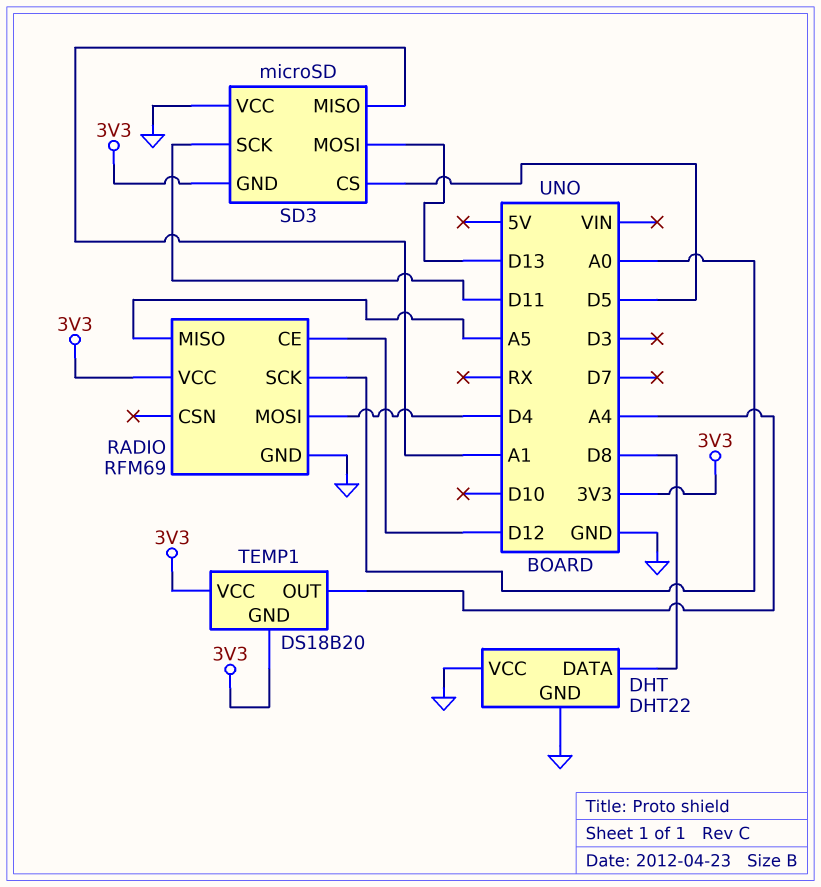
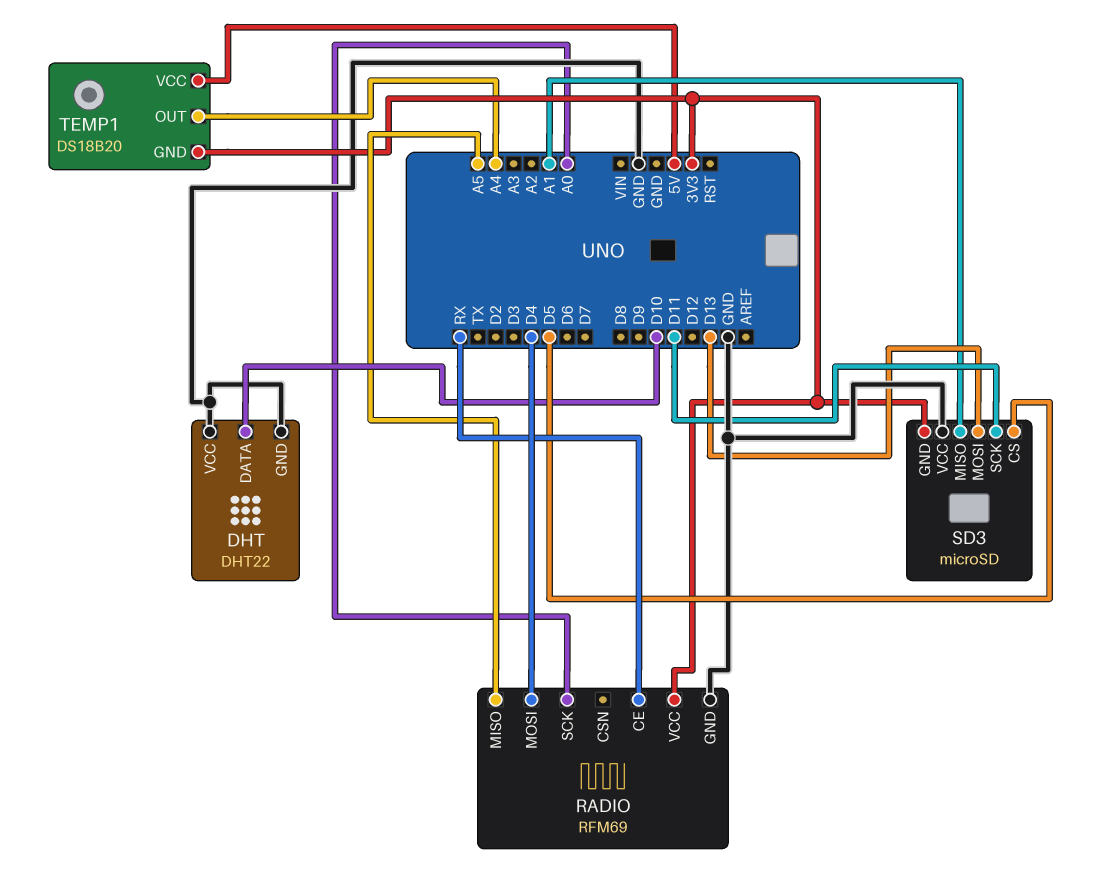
DHT pin DATA: D8 -> D10
RADIO pin CE: D12 -> RX
TEMP1 pin VCC: 3V3 -> 5V

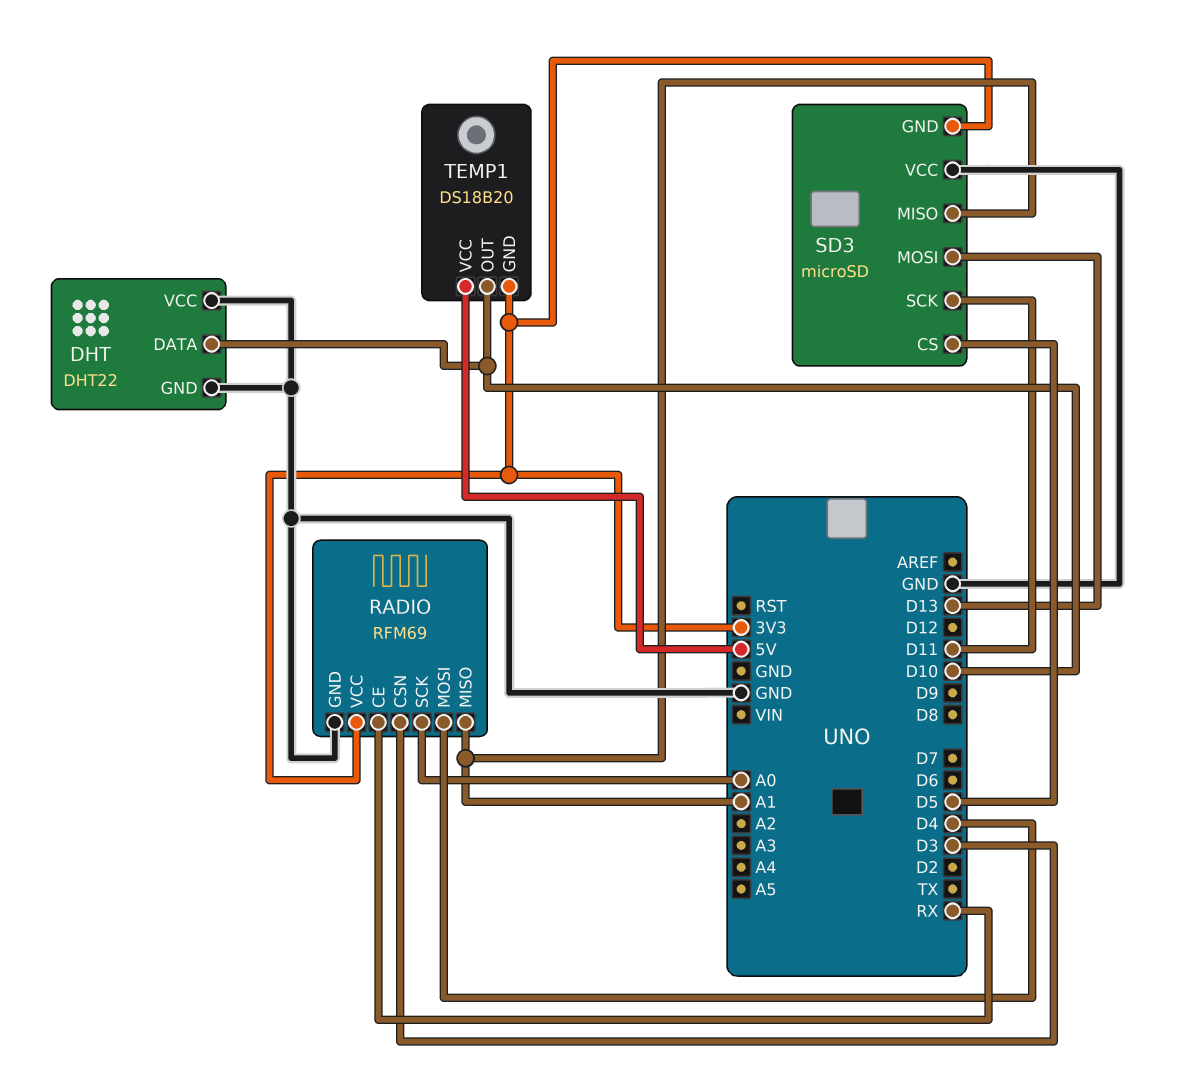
RADIO pin CSN: none -> D3
RADIO pin MISO: A5 -> A1
TEMP1 pin OUT: A4 -> D10

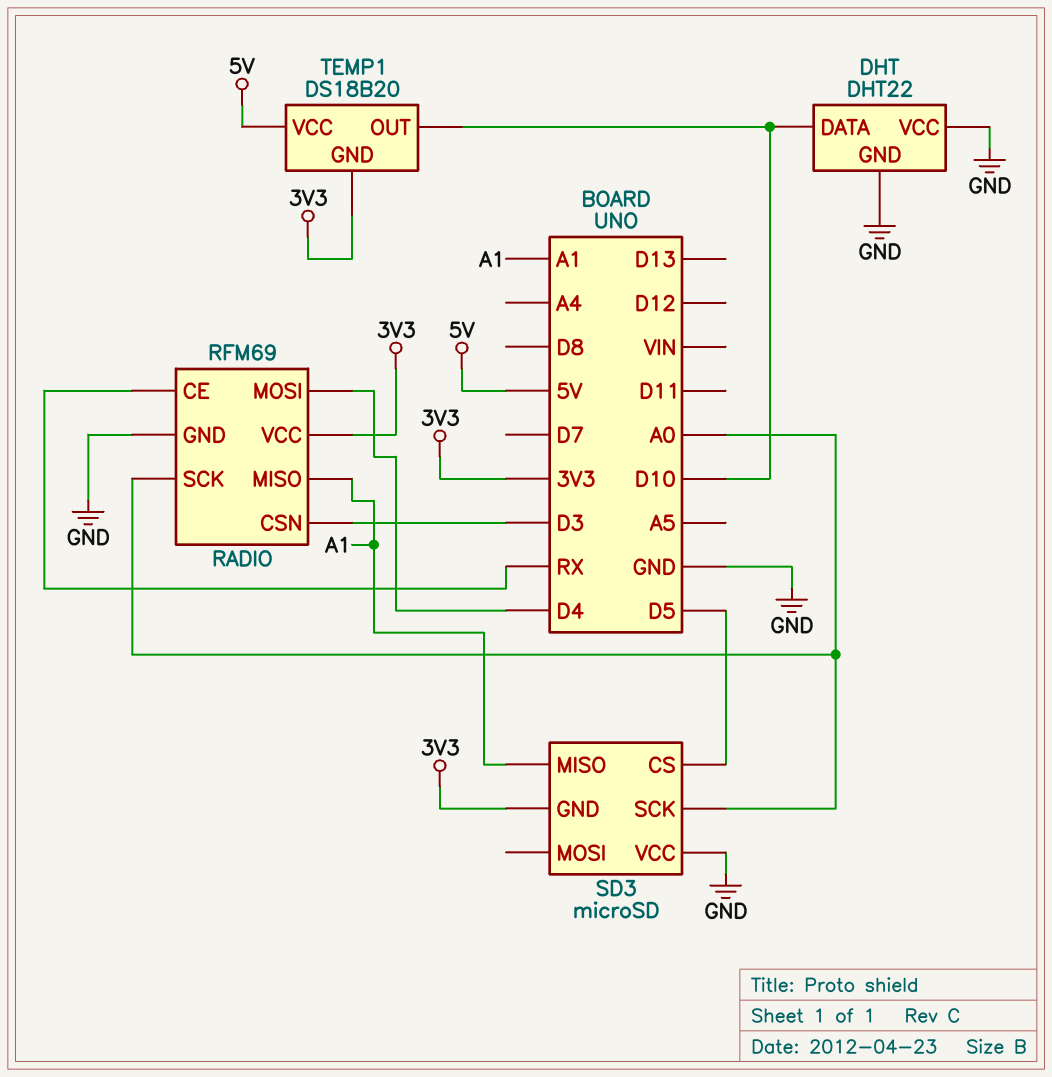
SD3 pin MOSI: D13 -> none
SD3 pin SCK: D11 -> A0

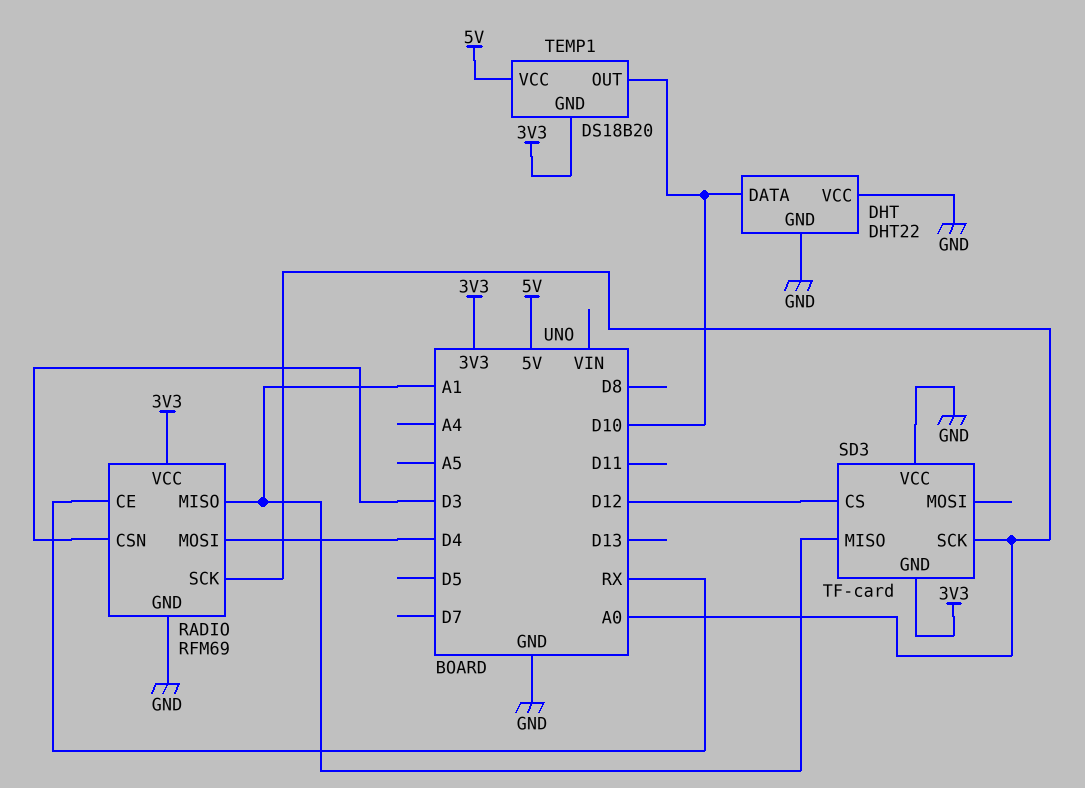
SD3: microSD -> TF-card
SD3 pin CS: D5 -> D12

